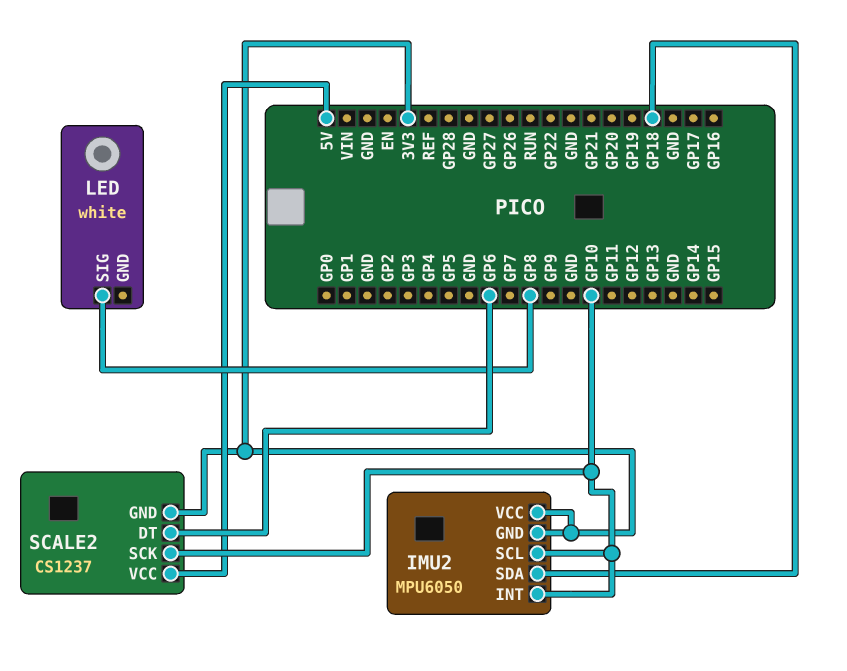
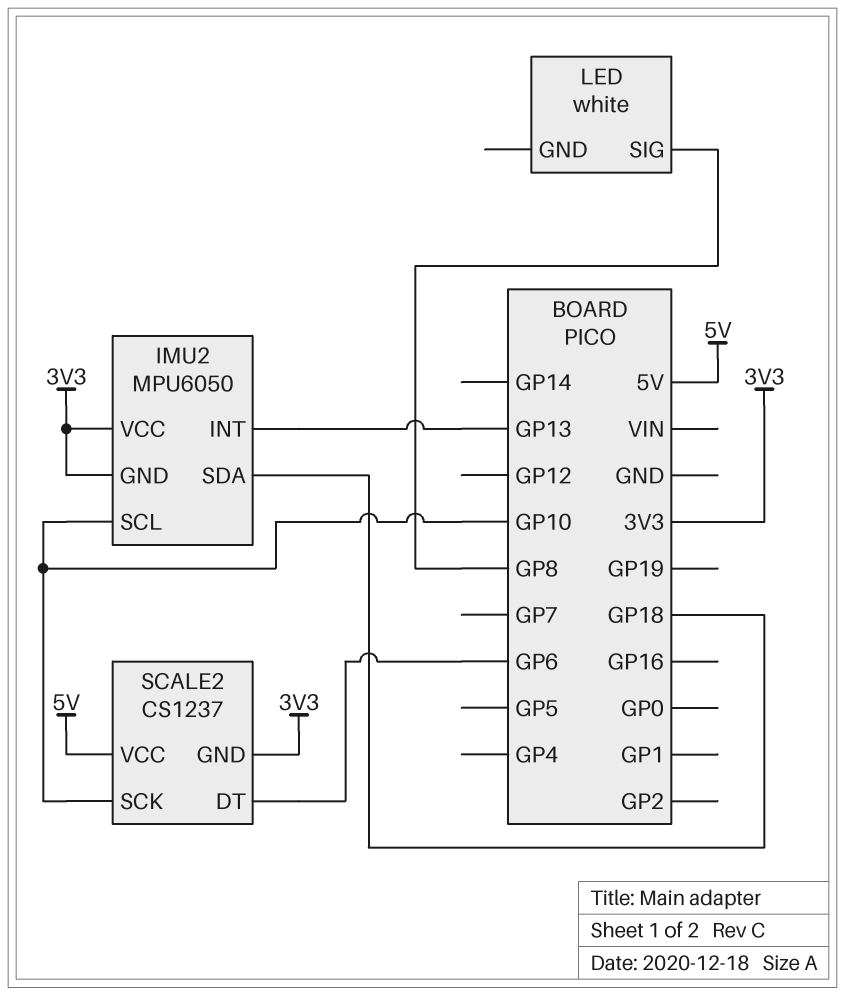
IMU2 pin INT: GP10 -> GP13

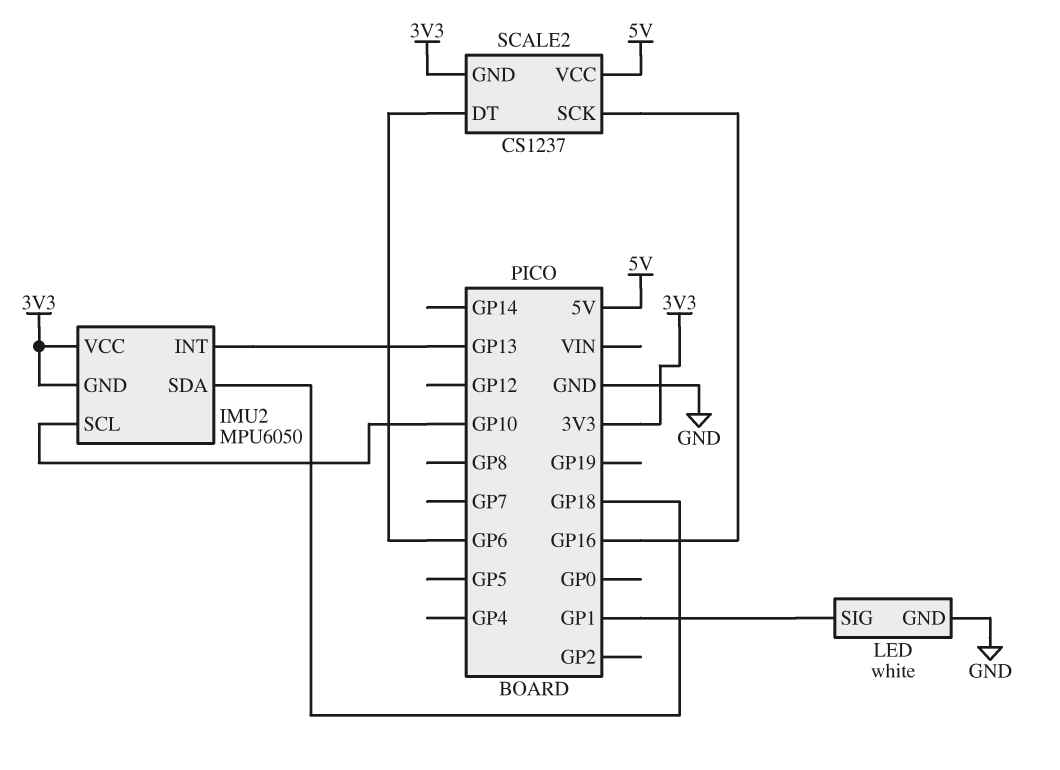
LED pin GND: none -> GND
LED pin SIG: GP8 -> GP1
SCALE2 pin SCK: GP10 -> GP16

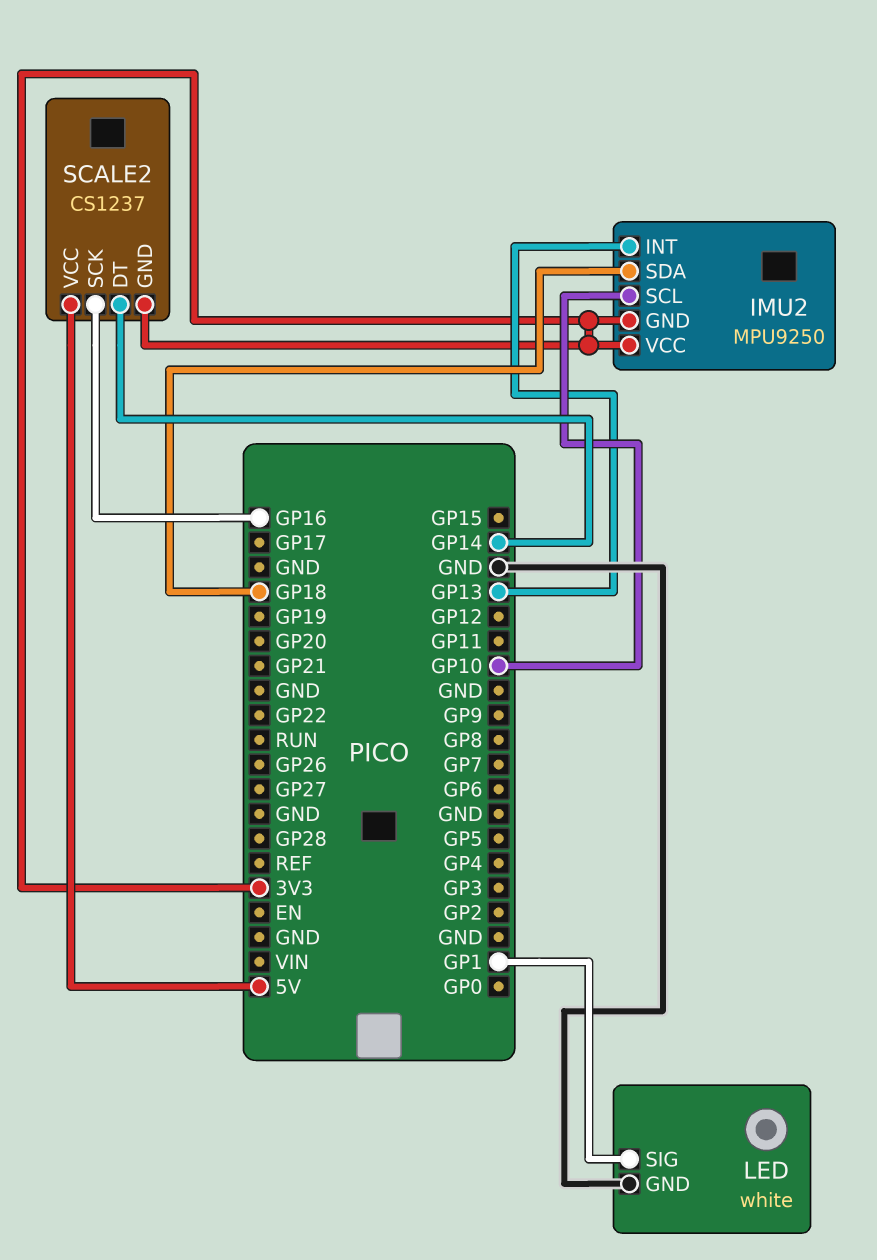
IMU2: MPU6050 -> MPU9250
SCALE2 pin DT: GP6 -> GP14

